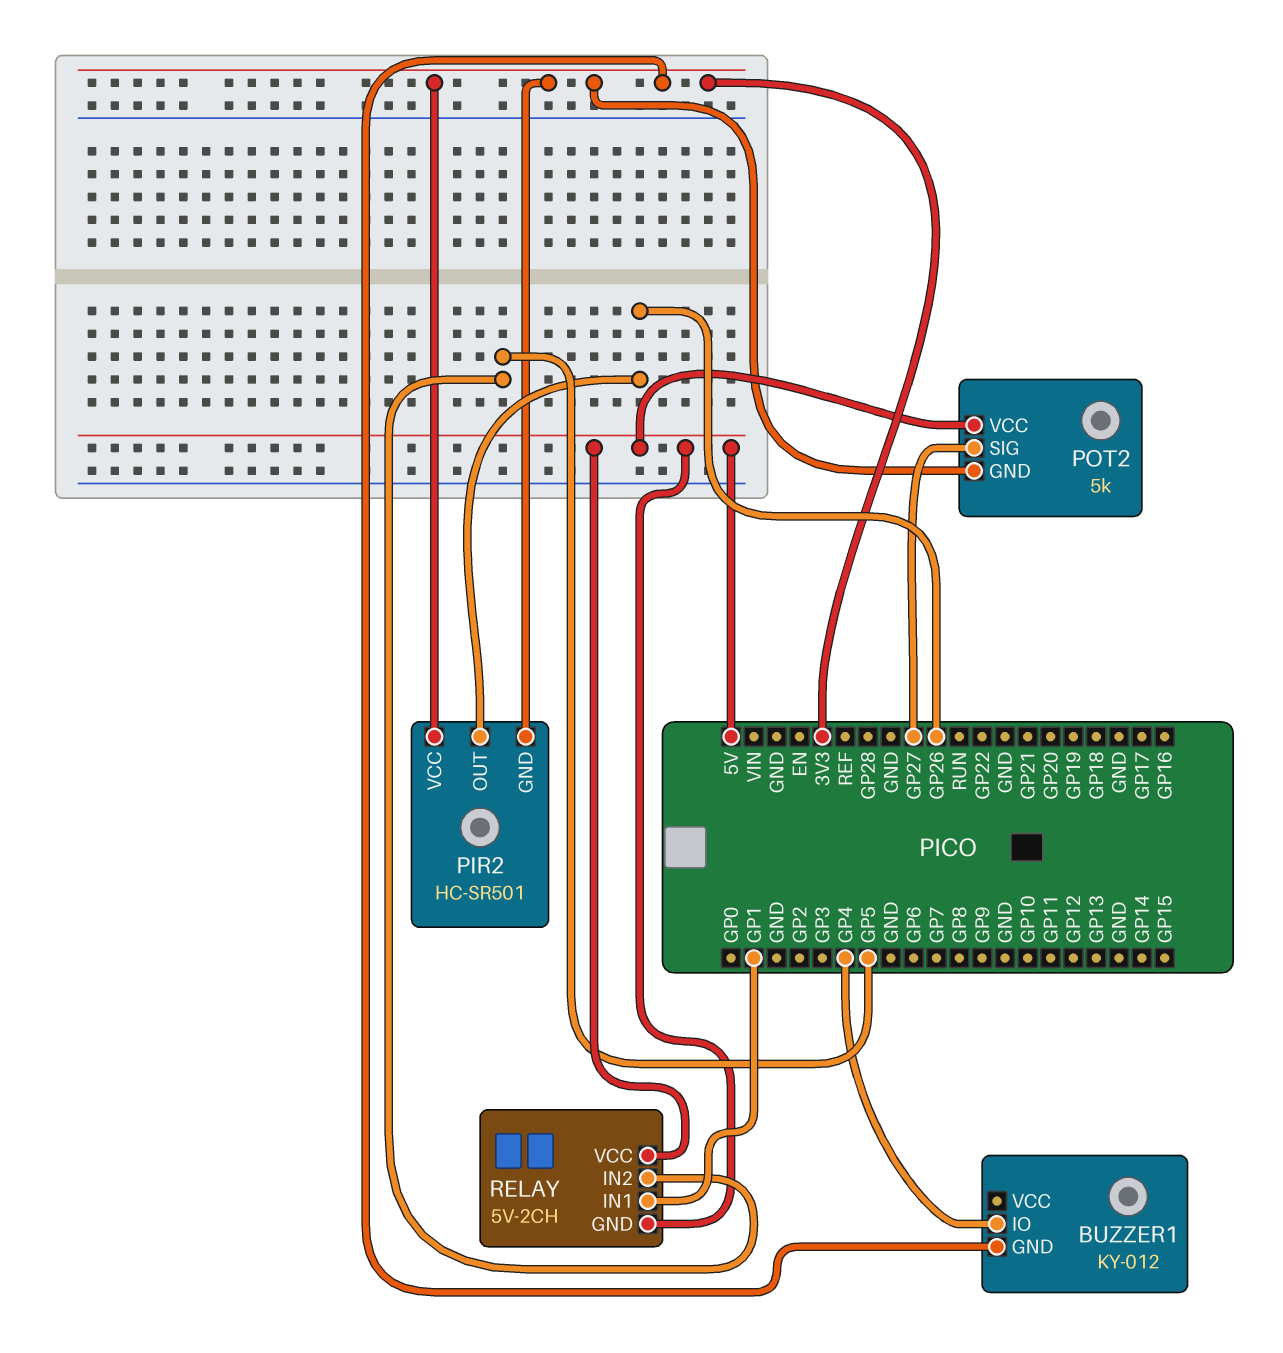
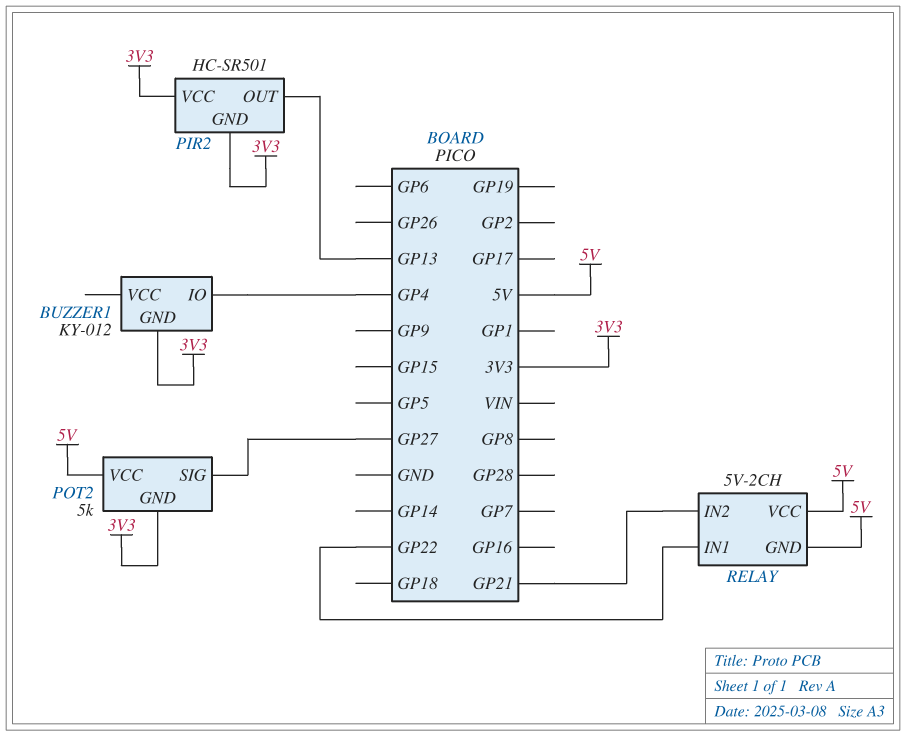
PIR2 pin OUT: GP26 -> GP13
RELAY pin IN1: GP1 -> GP22
RELAY pin IN2: GP5 -> GP21

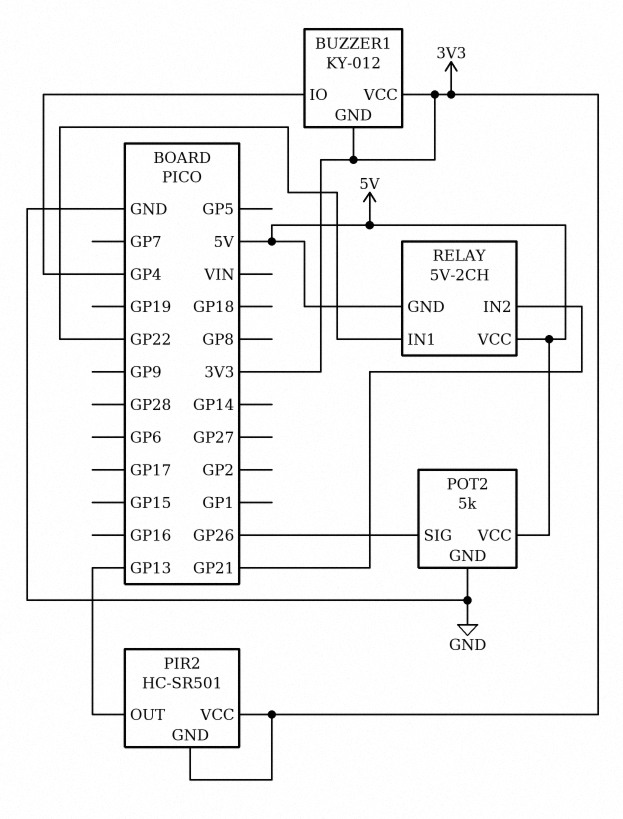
BUZZER1 pin VCC: none -> 3V3
POT2 pin GND: 3V3 -> GND
POT2 pin SIG: GP27 -> GP26

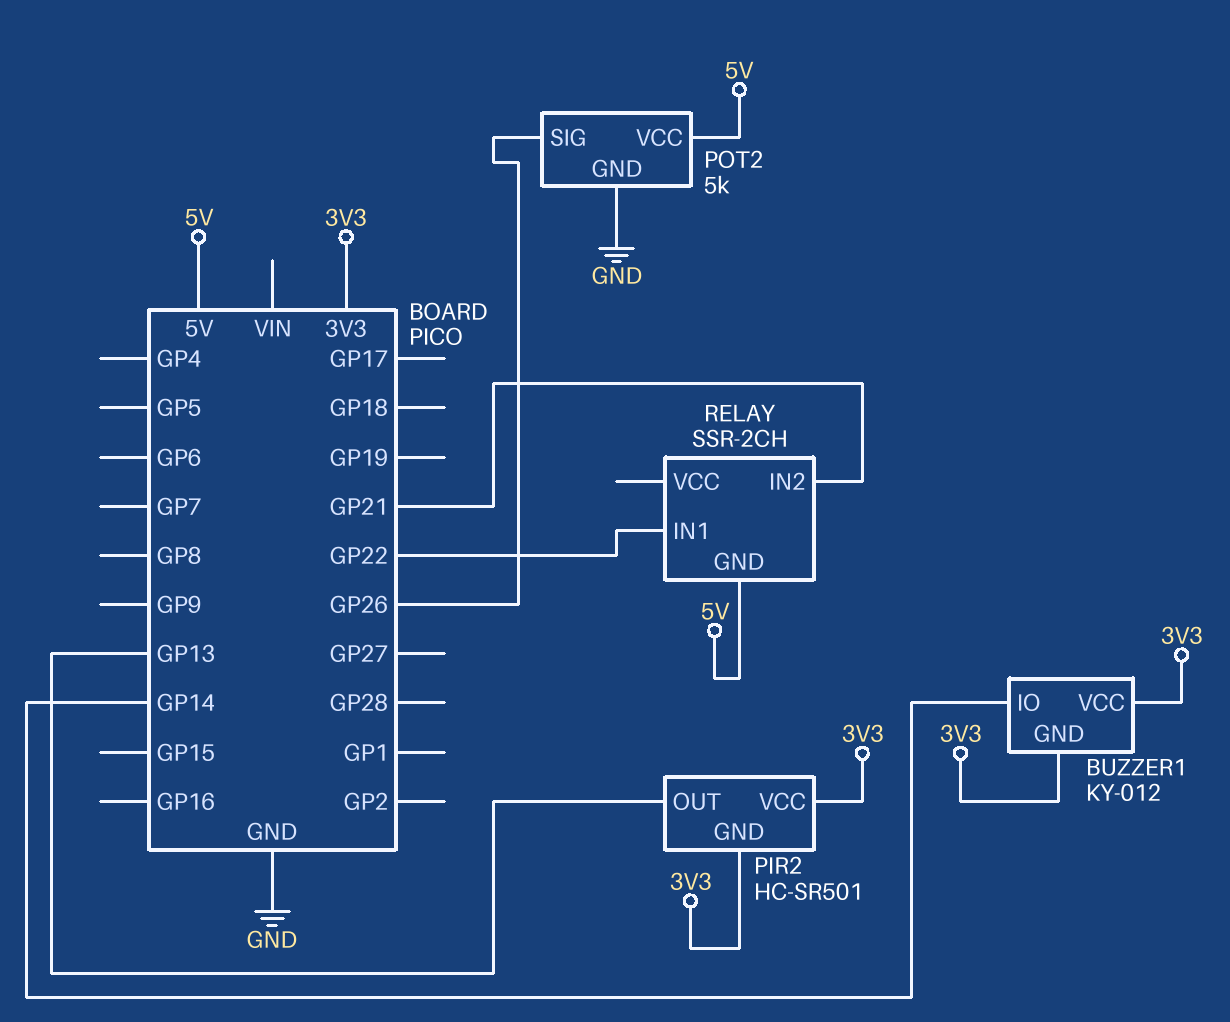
BUZZER1 pin IO: GP4 -> GP14
RELAY: 5V-2CH -> SSR-2CH
RELAY pin VCC: 5V -> none

